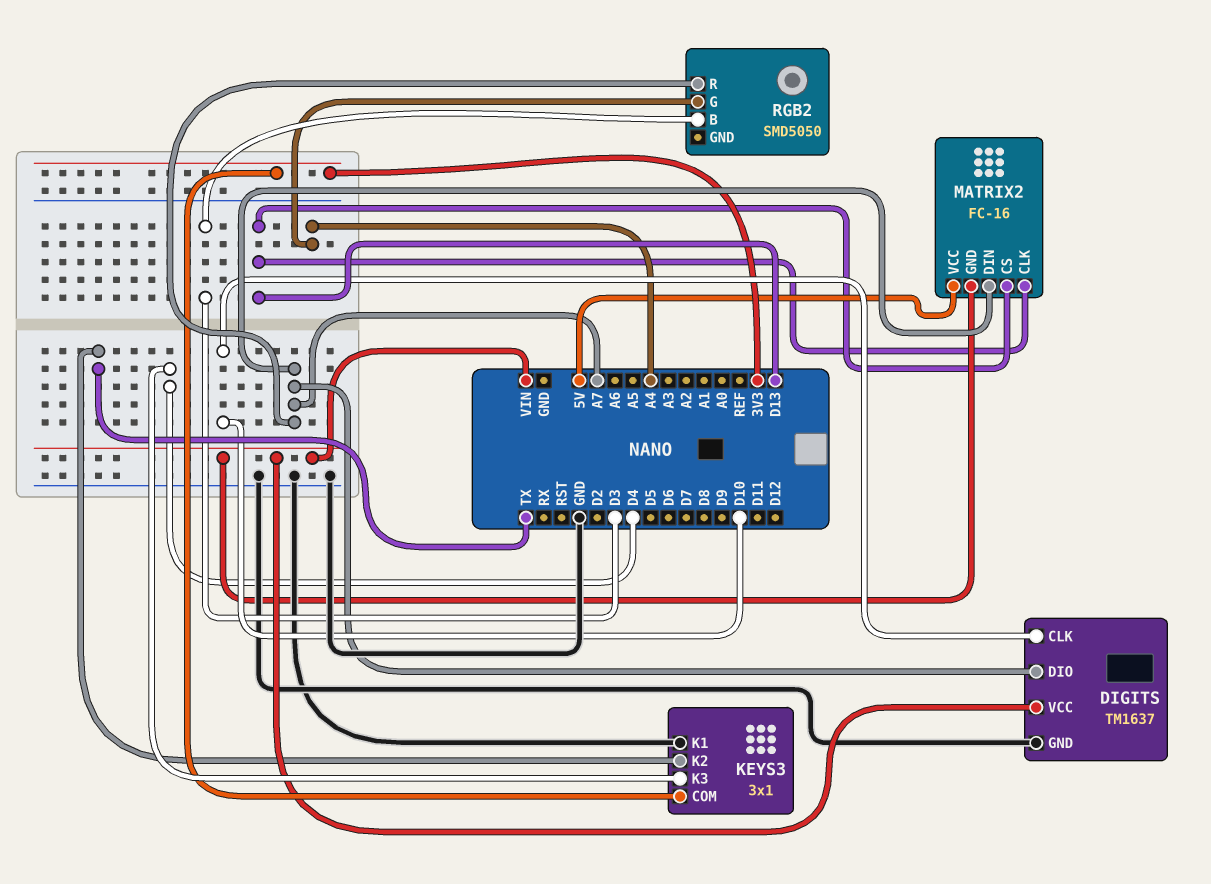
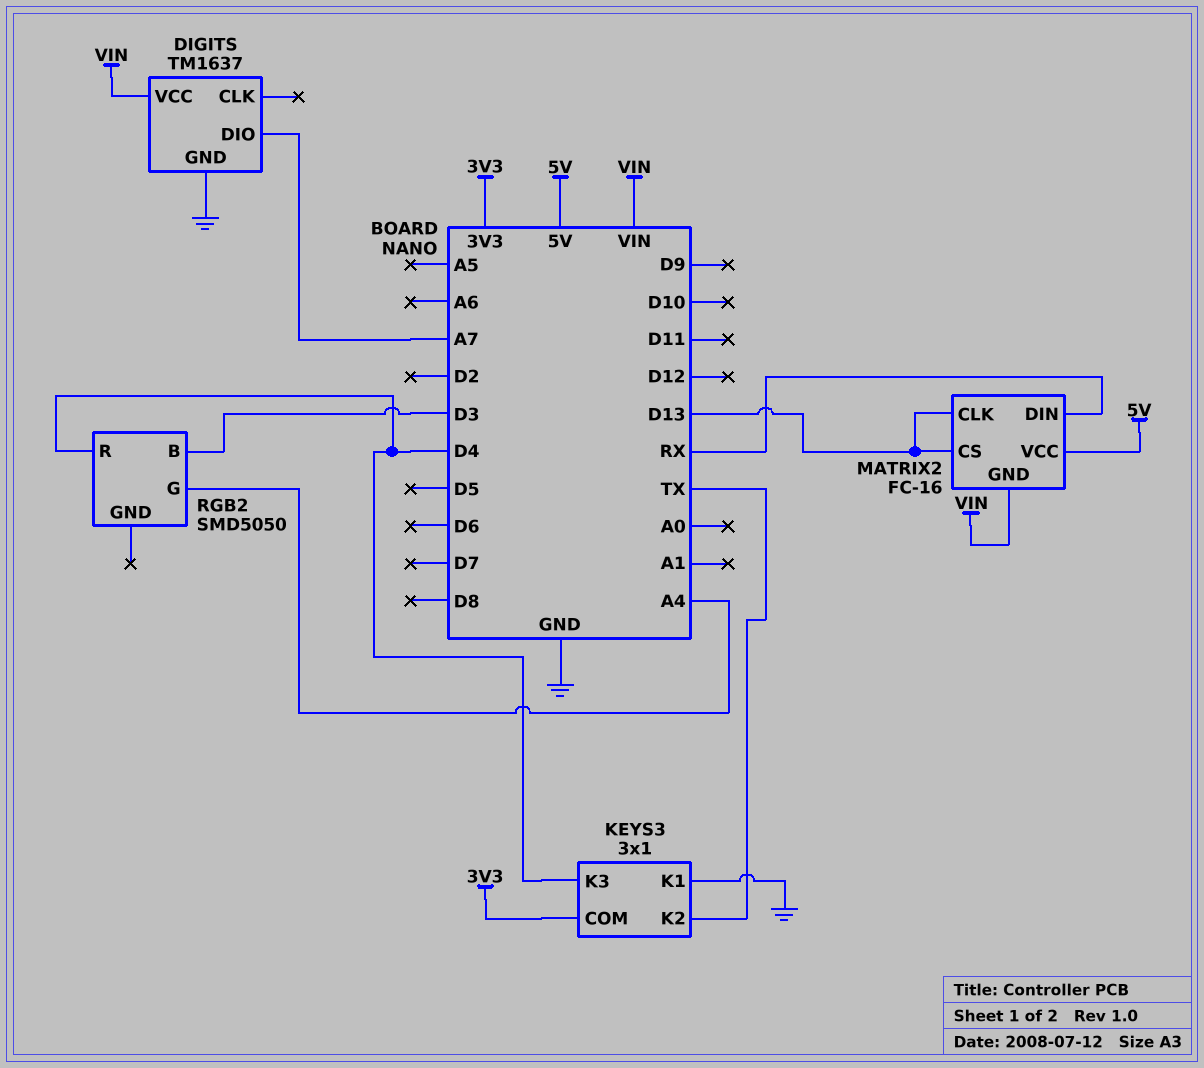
DIGITS pin CLK: D10 -> none
MATRIX2 pin DIN: A7 -> RX
RGB2 pin R: A7 -> D4

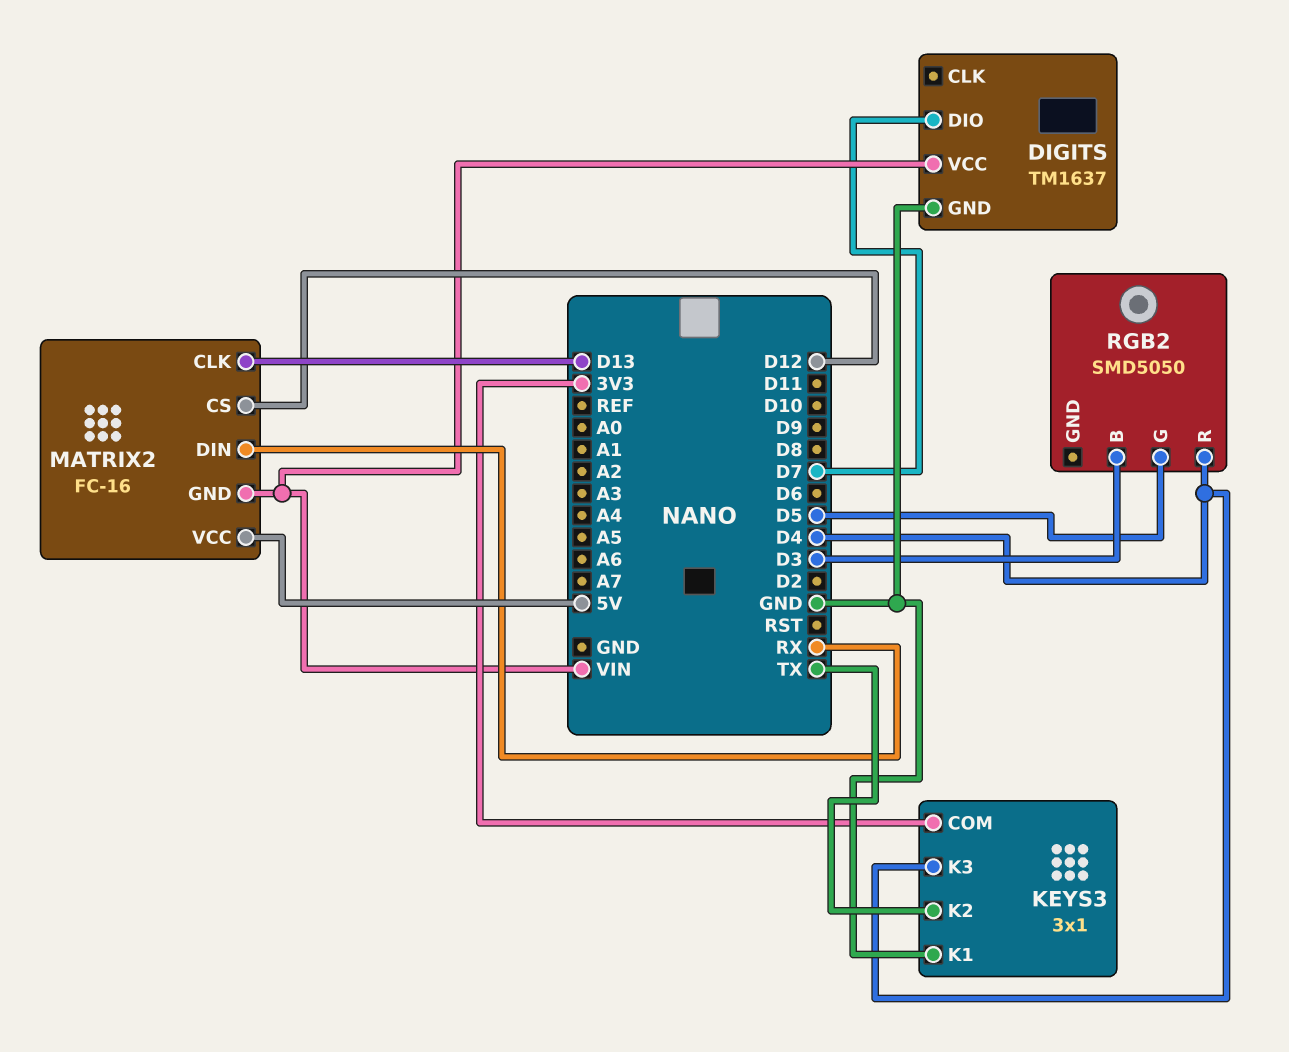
DIGITS pin DIO: A7 -> D7
MATRIX2 pin CS: D13 -> D12
RGB2 pin G: A4 -> D5

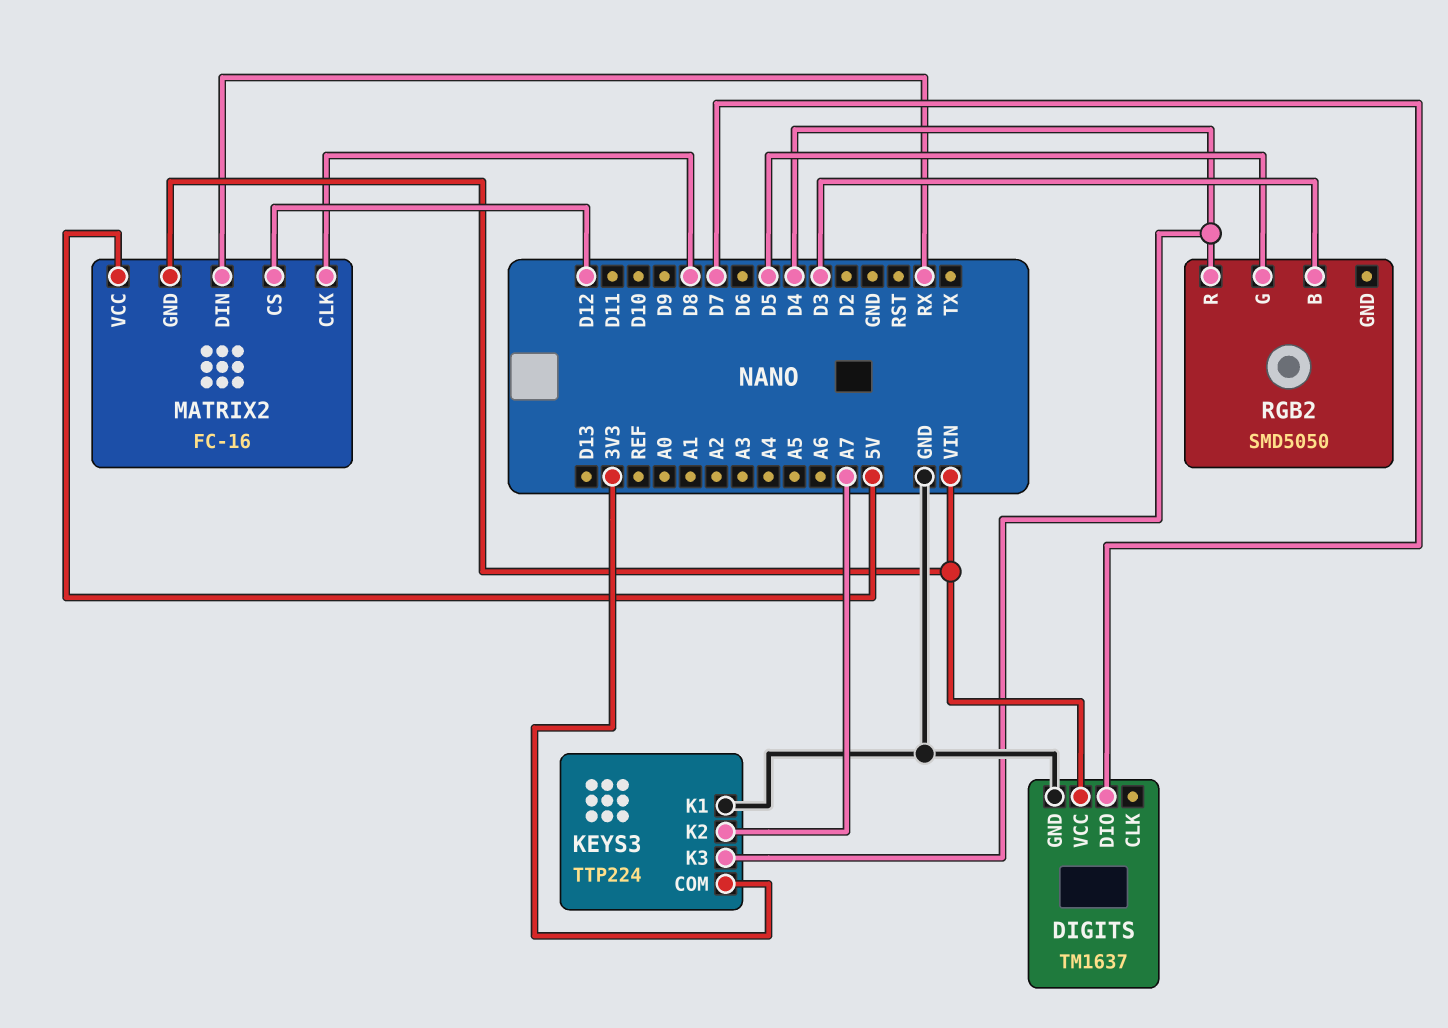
KEYS3: 3x1 -> TTP224
KEYS3 pin K2: TX -> A7
MATRIX2 pin CLK: D13 -> D8

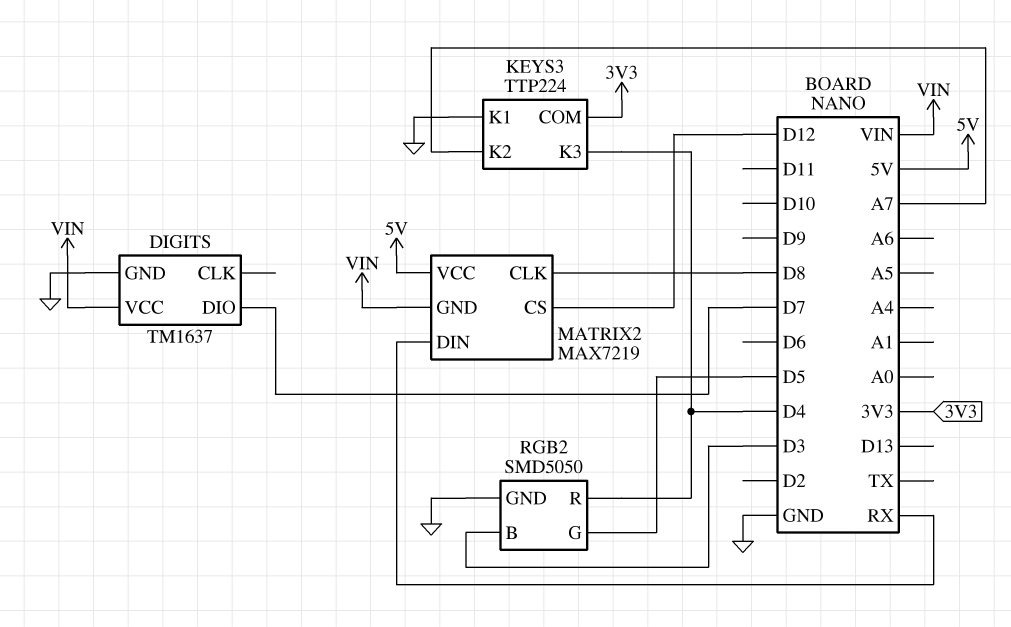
MATRIX2: FC-16 -> MAX7219
RGB2 pin GND: none -> GND

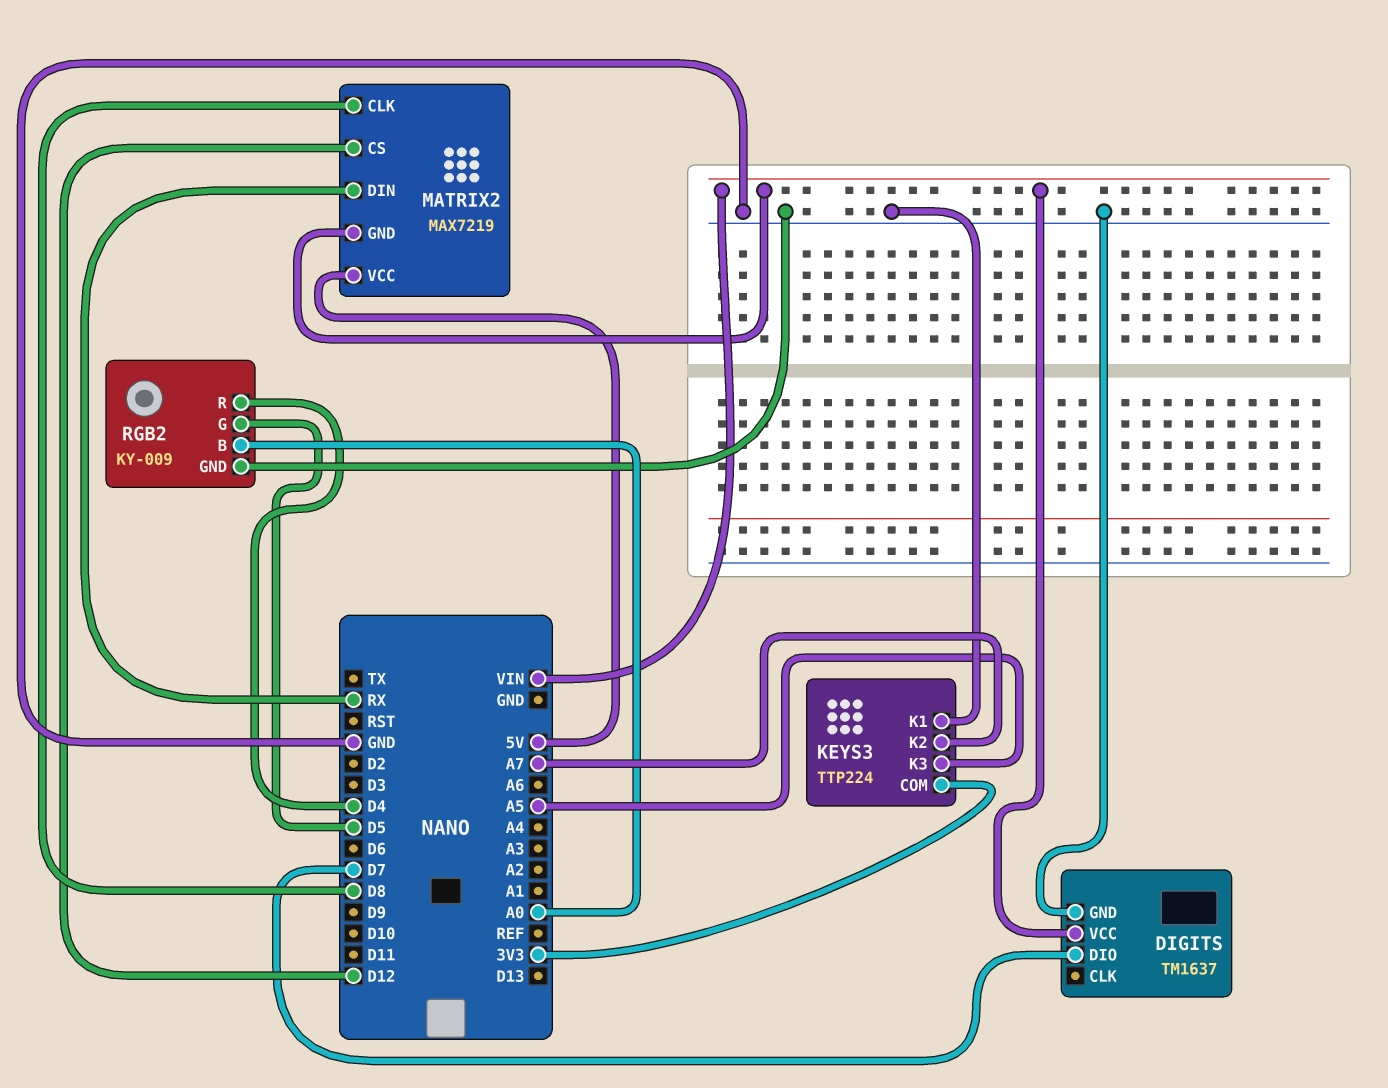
KEYS3 pin K3: D4 -> A5
RGB2: SMD5050 -> KY-009
RGB2 pin B: D3 -> A0

